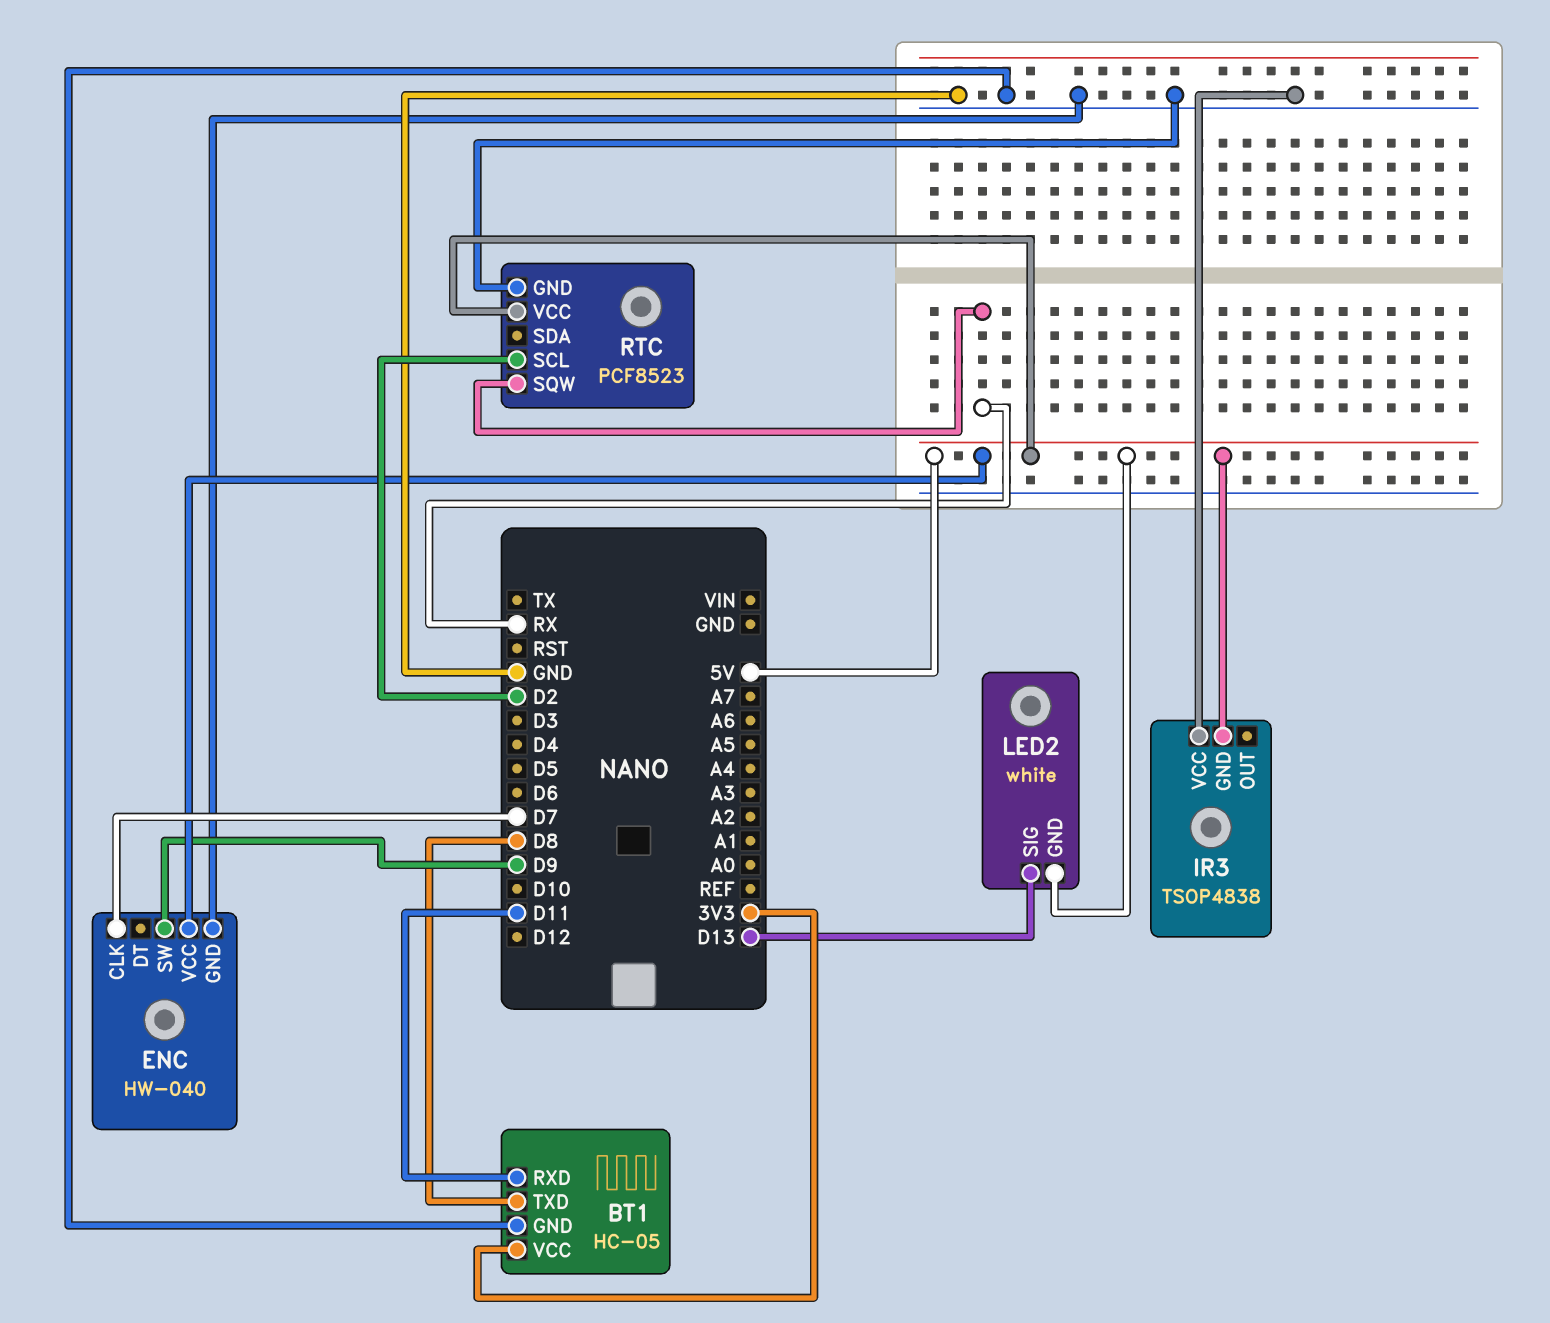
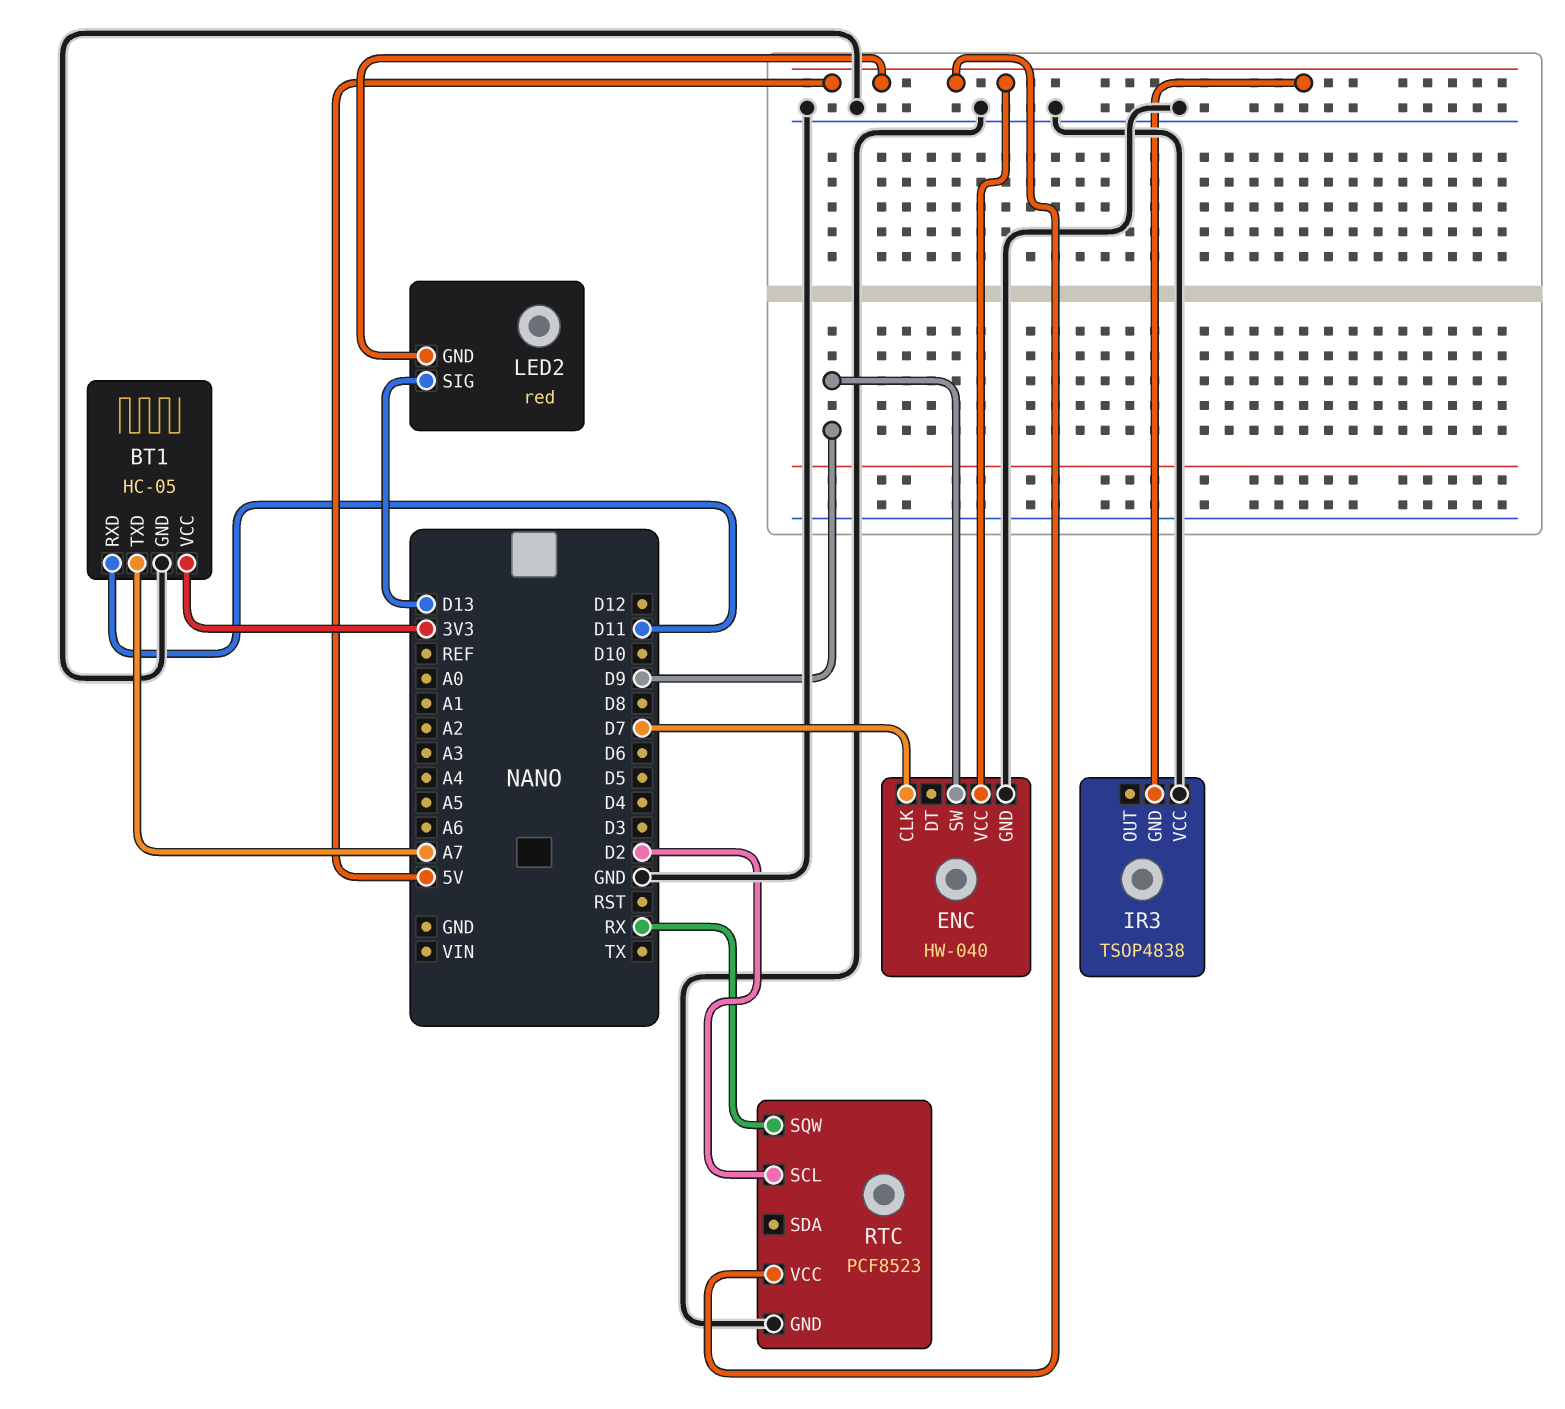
BT1 pin TXD: D8 -> A7
LED2: white -> red

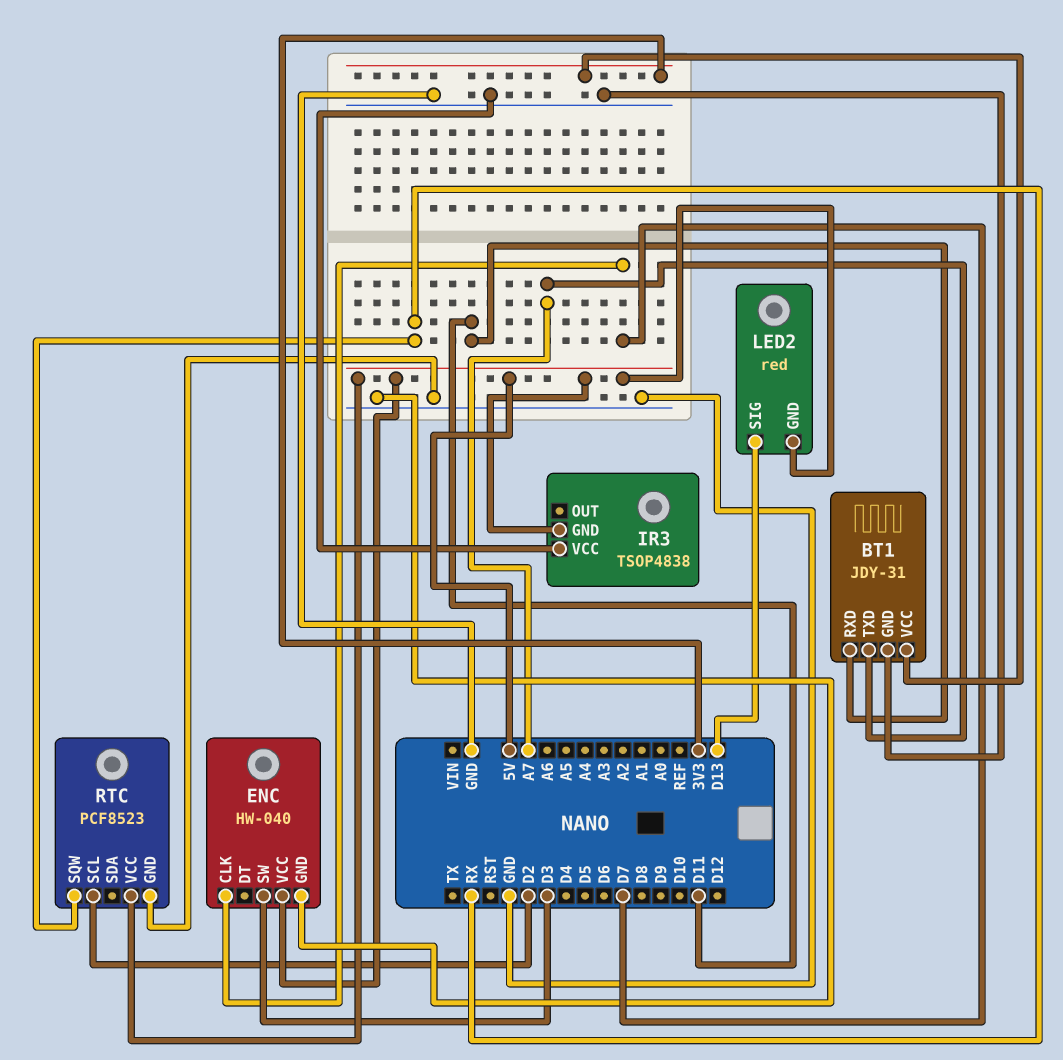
BT1: HC-05 -> JDY-31
ENC pin SW: D9 -> D3

